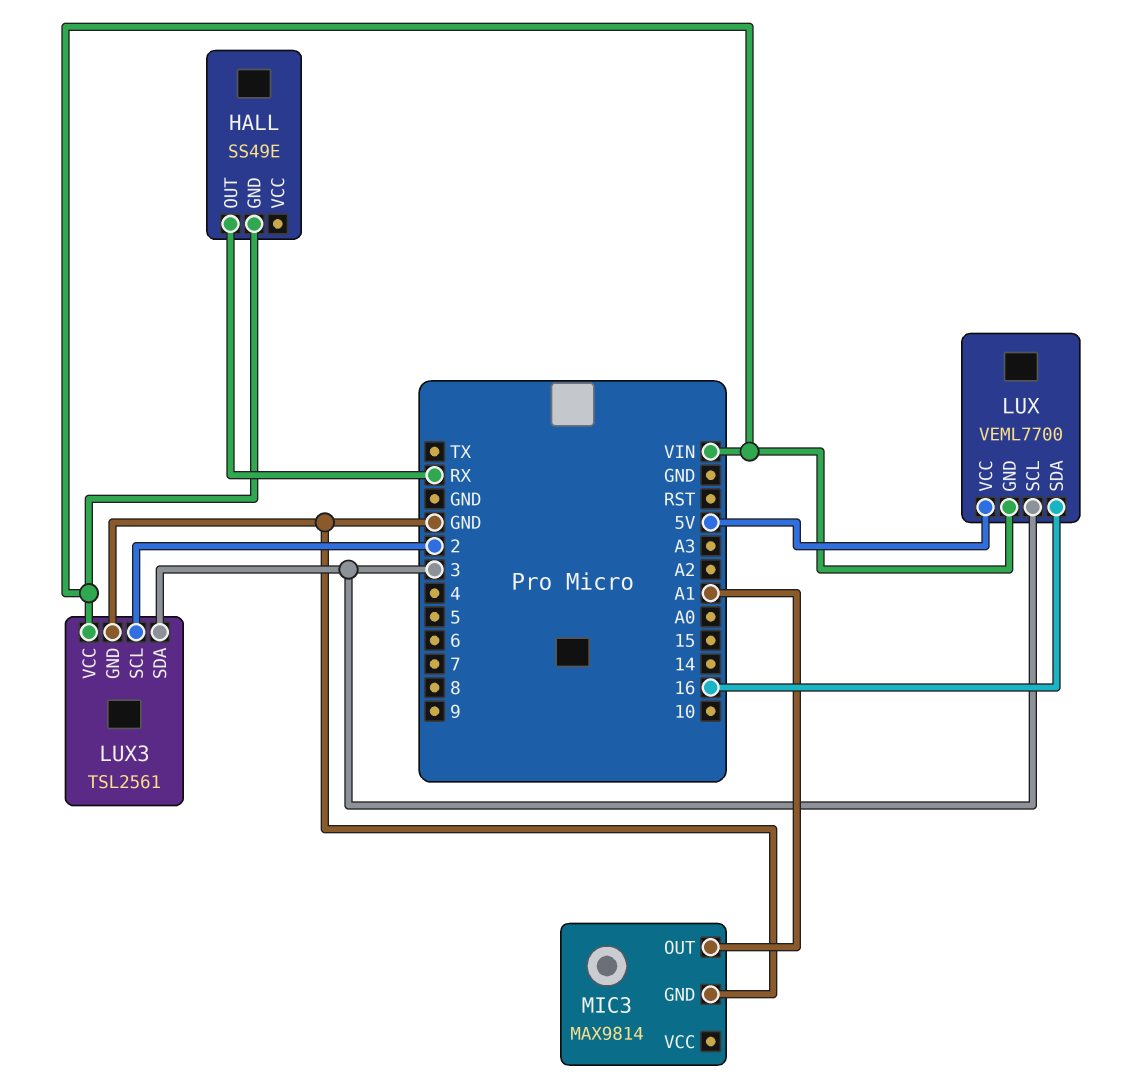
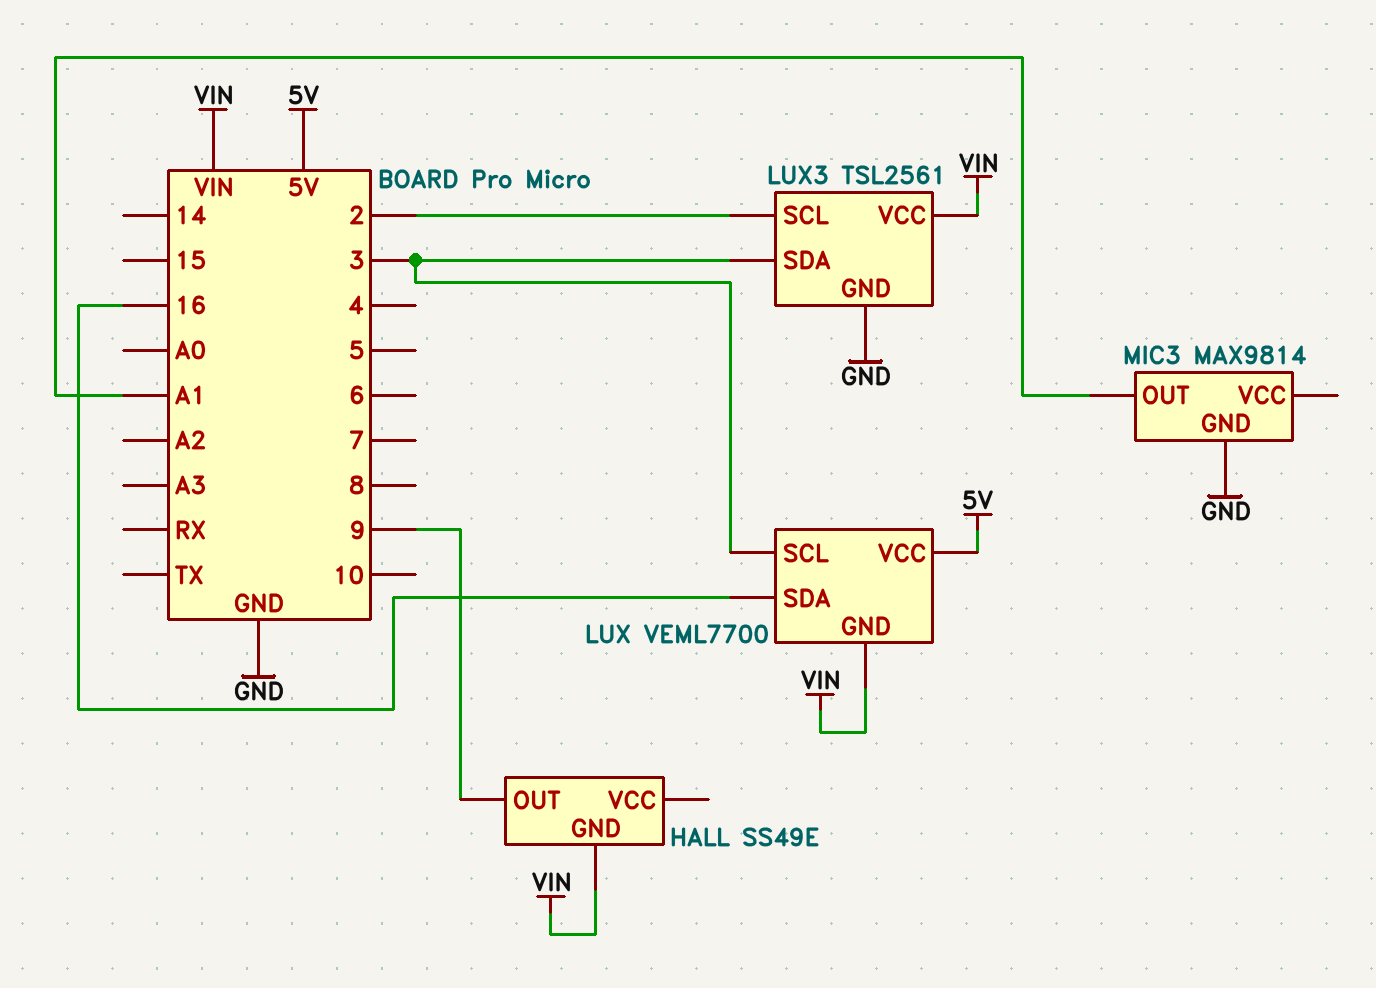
HALL pin OUT: RX -> 9

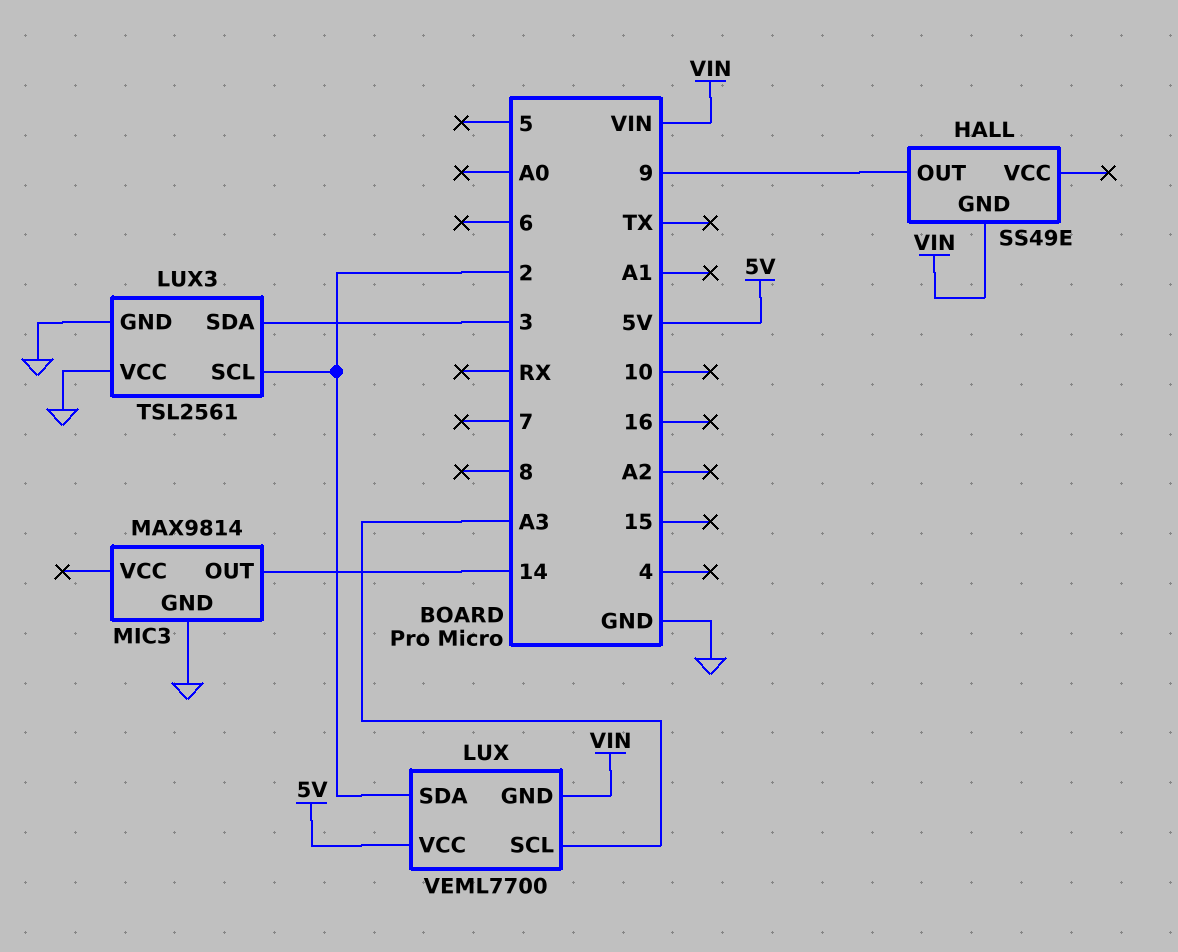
LUX pin SCL: 3 -> A3
LUX pin SDA: 16 -> 2
LUX3 pin VCC: VIN -> GND
MIC3 pin OUT: A1 -> 14

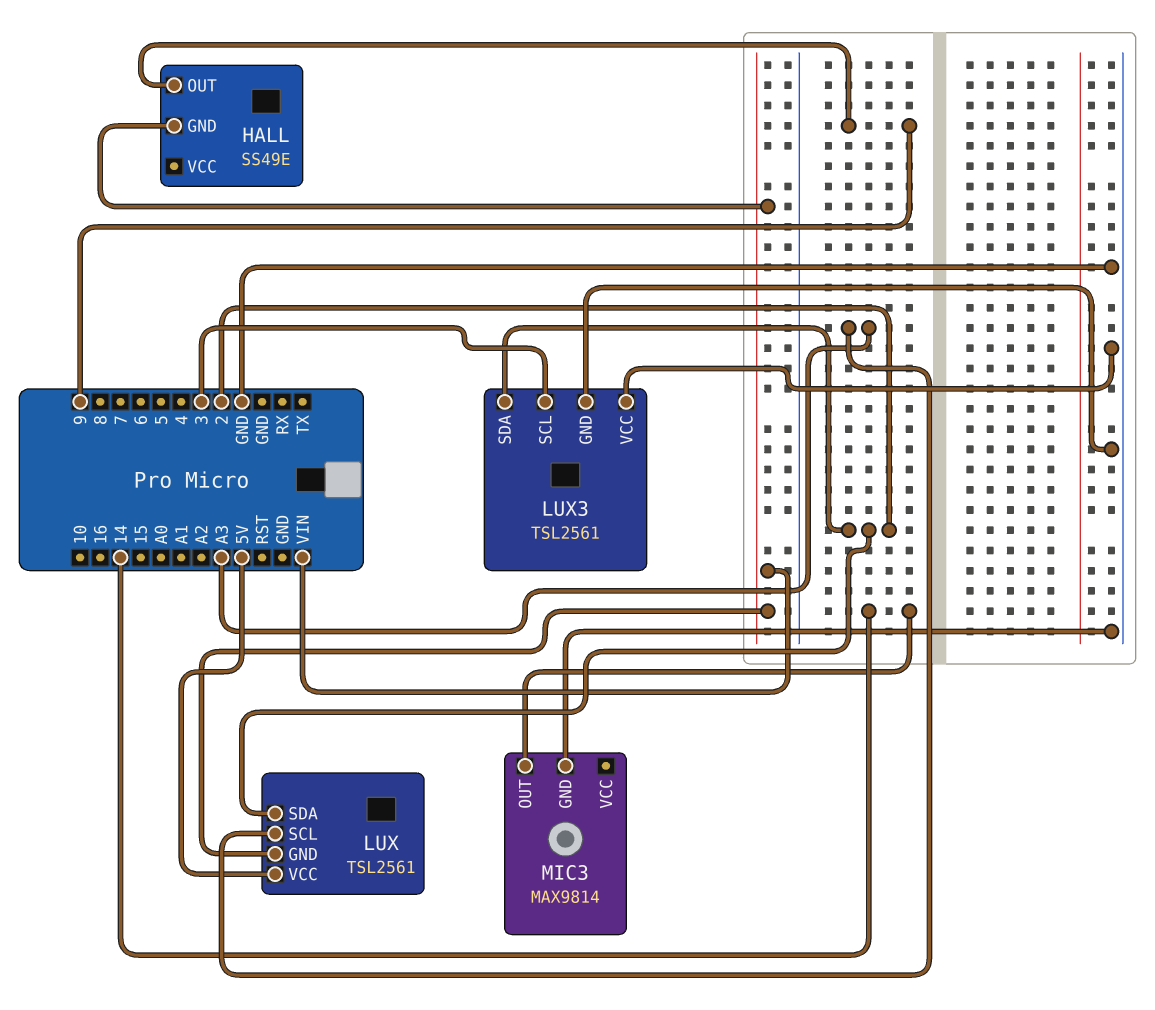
LUX: VEML7700 -> TSL2561
LUX3 pin SCL: 2 -> 3
LUX3 pin SDA: 3 -> 2

